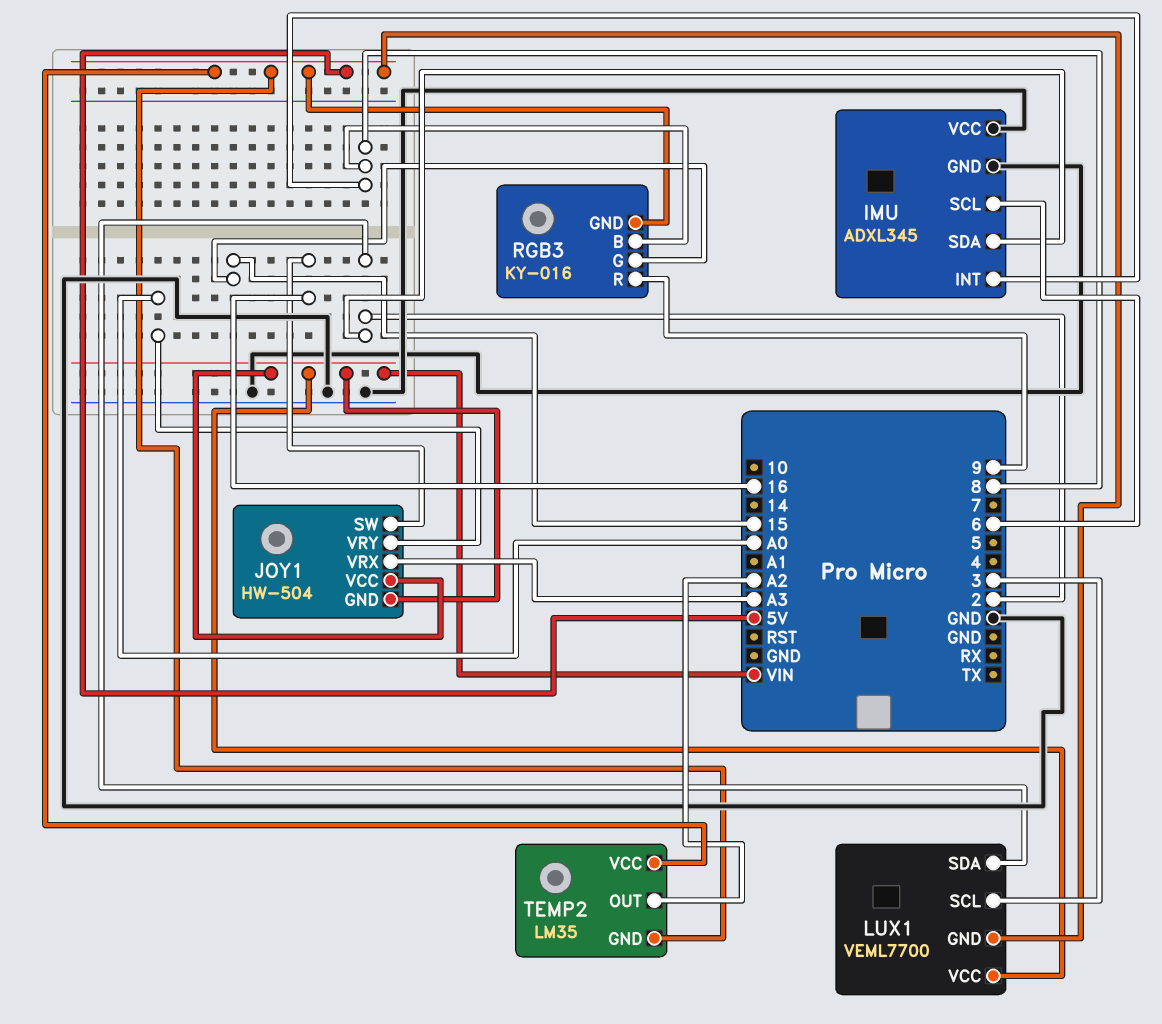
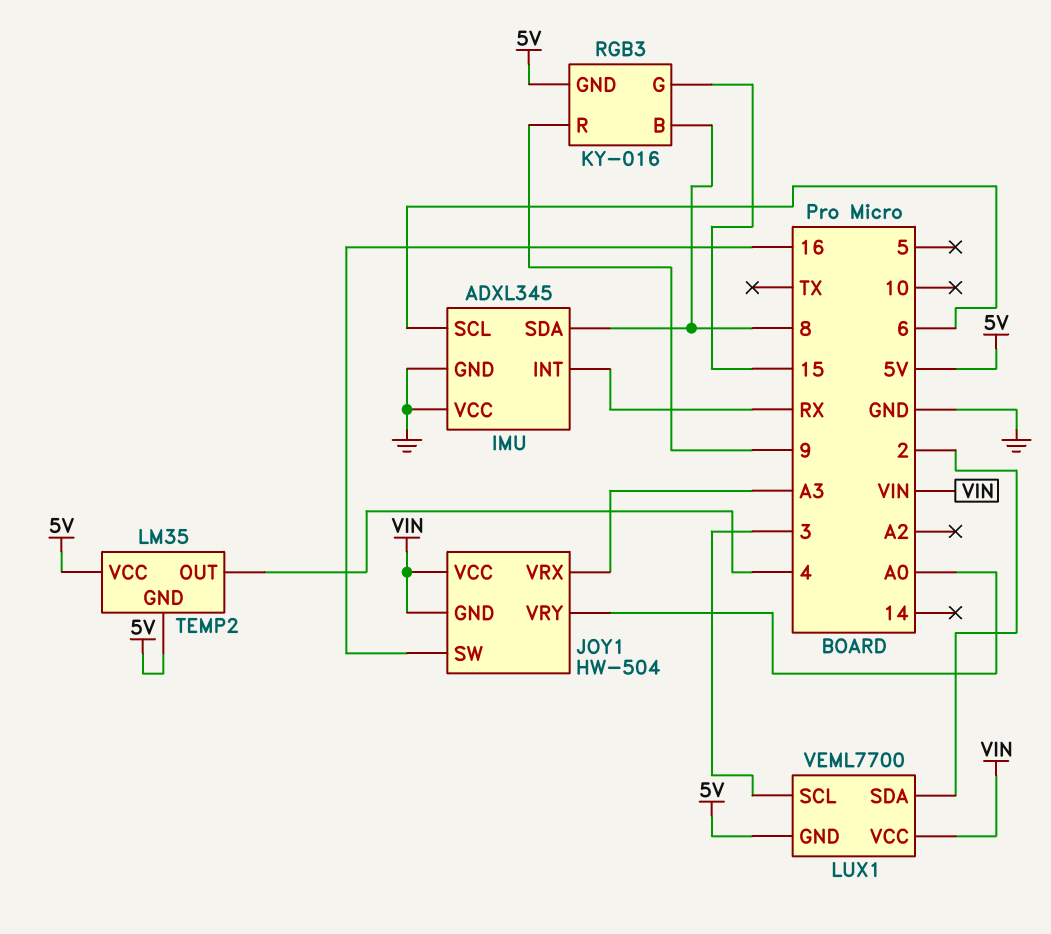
IMU pin INT: 8 -> RX
IMU pin SDA: 2 -> 8
TEMP2 pin OUT: A2 -> 4

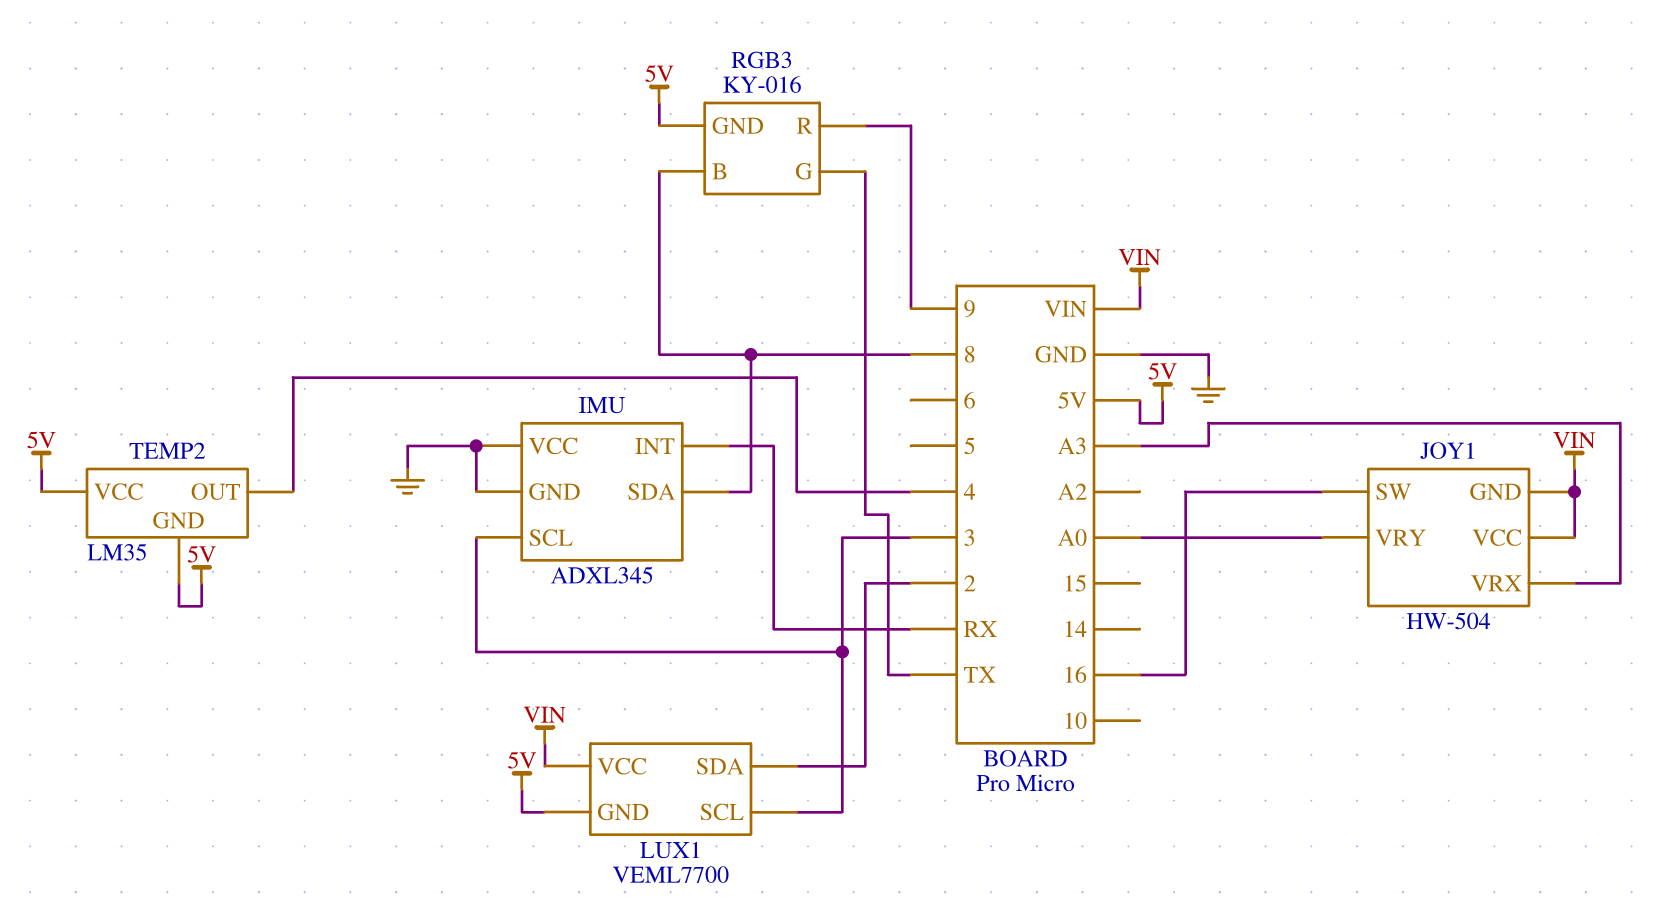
IMU pin SCL: 6 -> 3
RGB3 pin G: 15 -> TX

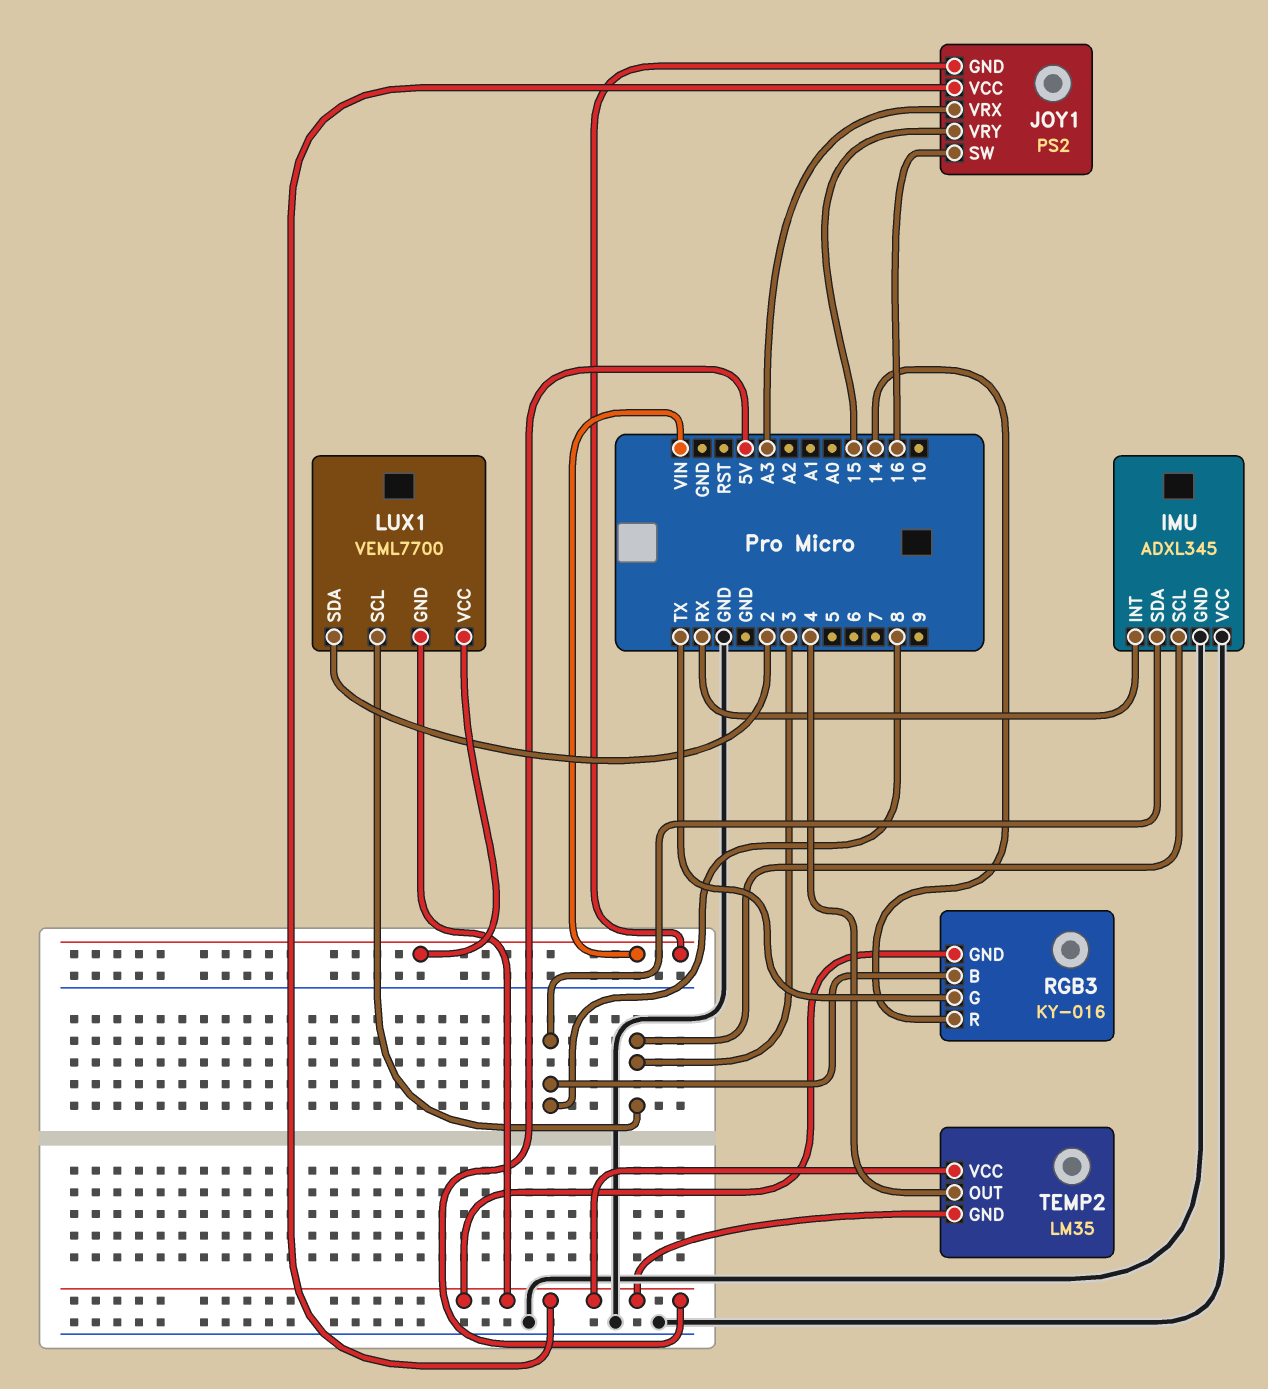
JOY1: HW-504 -> PS2
JOY1 pin VCC: VIN -> 5V
JOY1 pin VRY: A0 -> 15
RGB3 pin R: 9 -> 14

